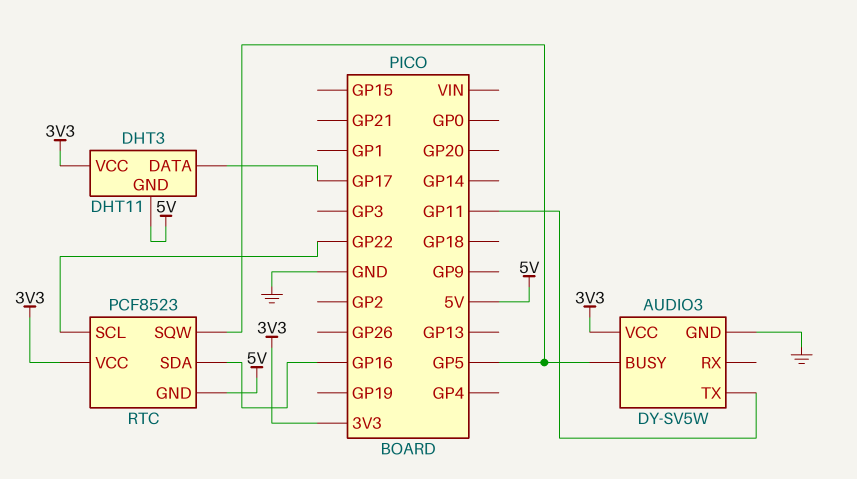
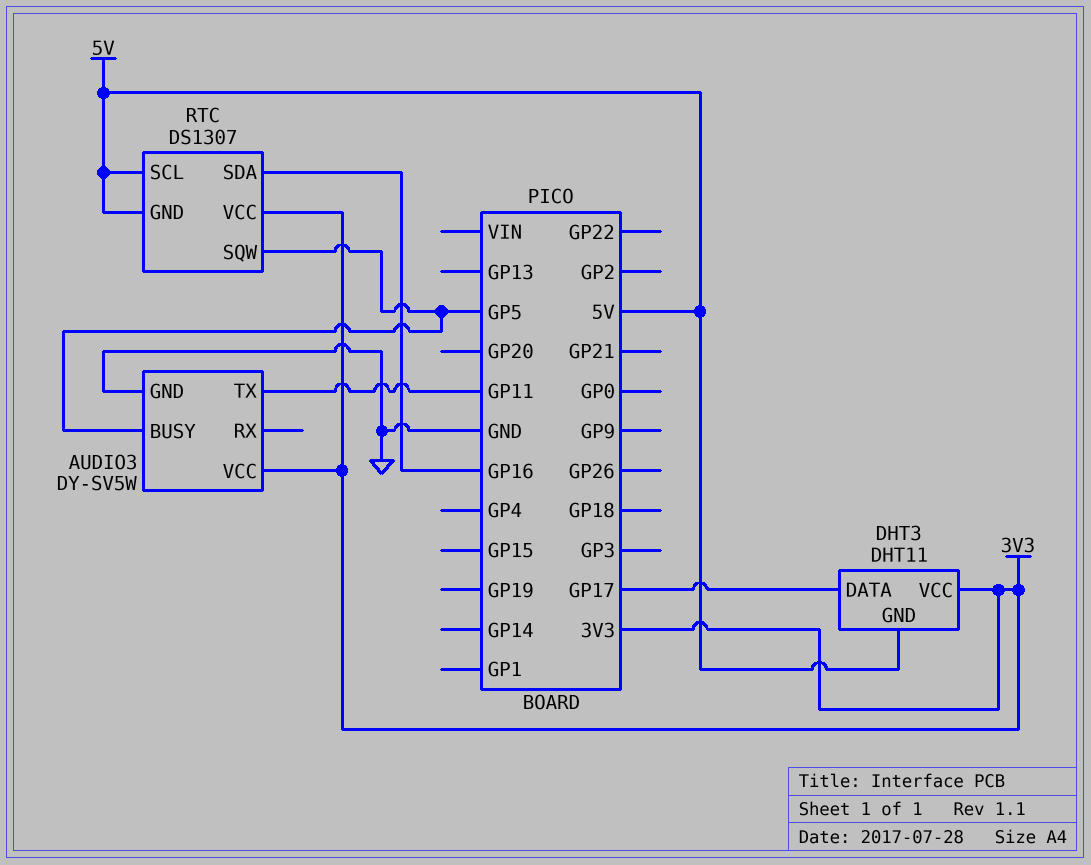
RTC: PCF8523 -> DS1307
RTC pin SCL: GP22 -> 5V

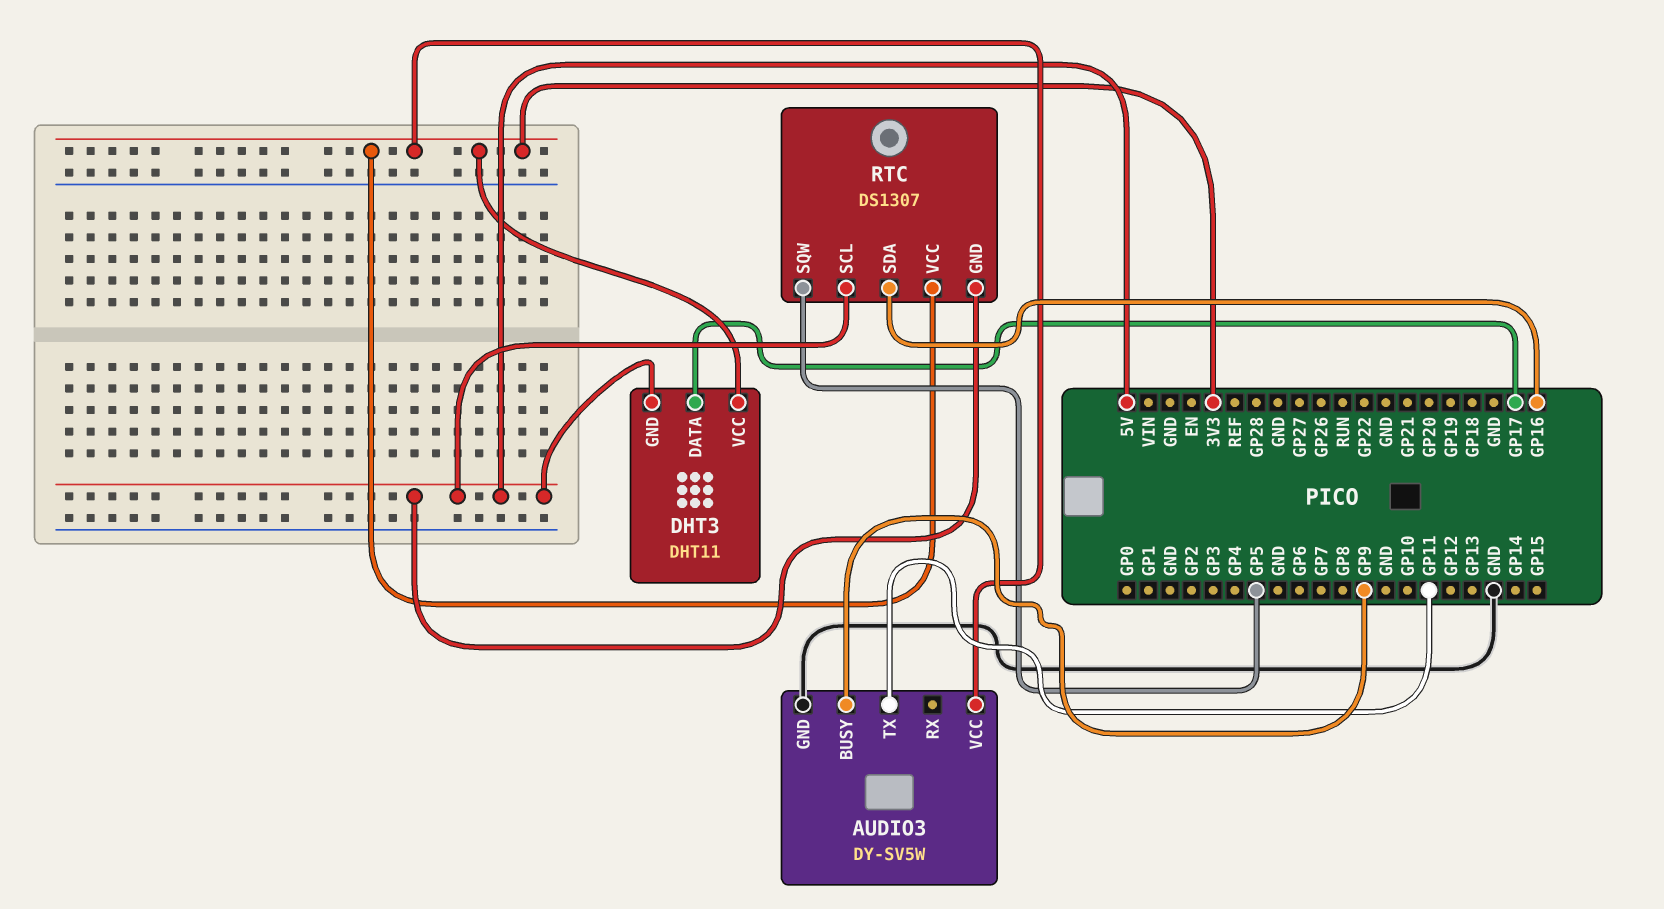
AUDIO3 pin BUSY: GP5 -> GP9

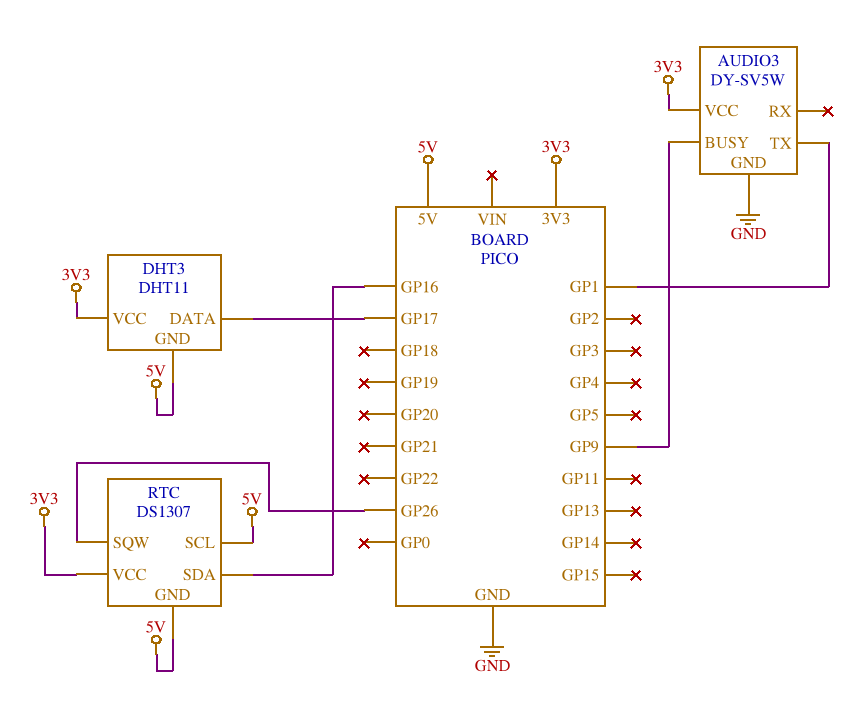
AUDIO3 pin TX: GP11 -> GP1
RTC pin SQW: GP5 -> GP26

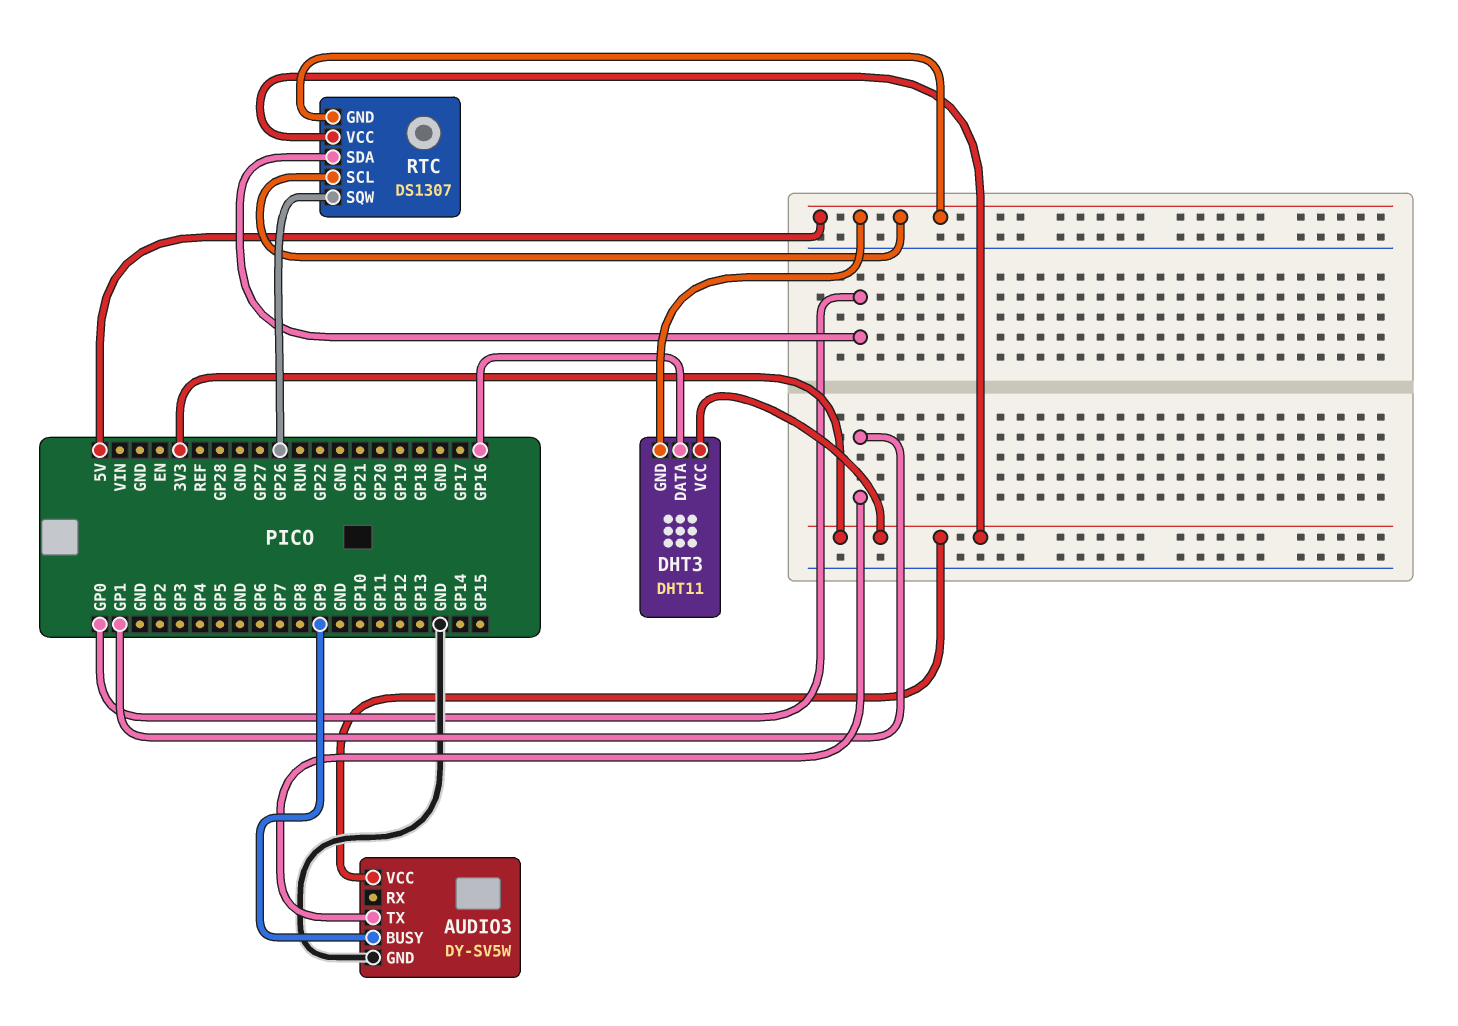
DHT3 pin DATA: GP17 -> GP16
RTC pin SDA: GP16 -> GP0

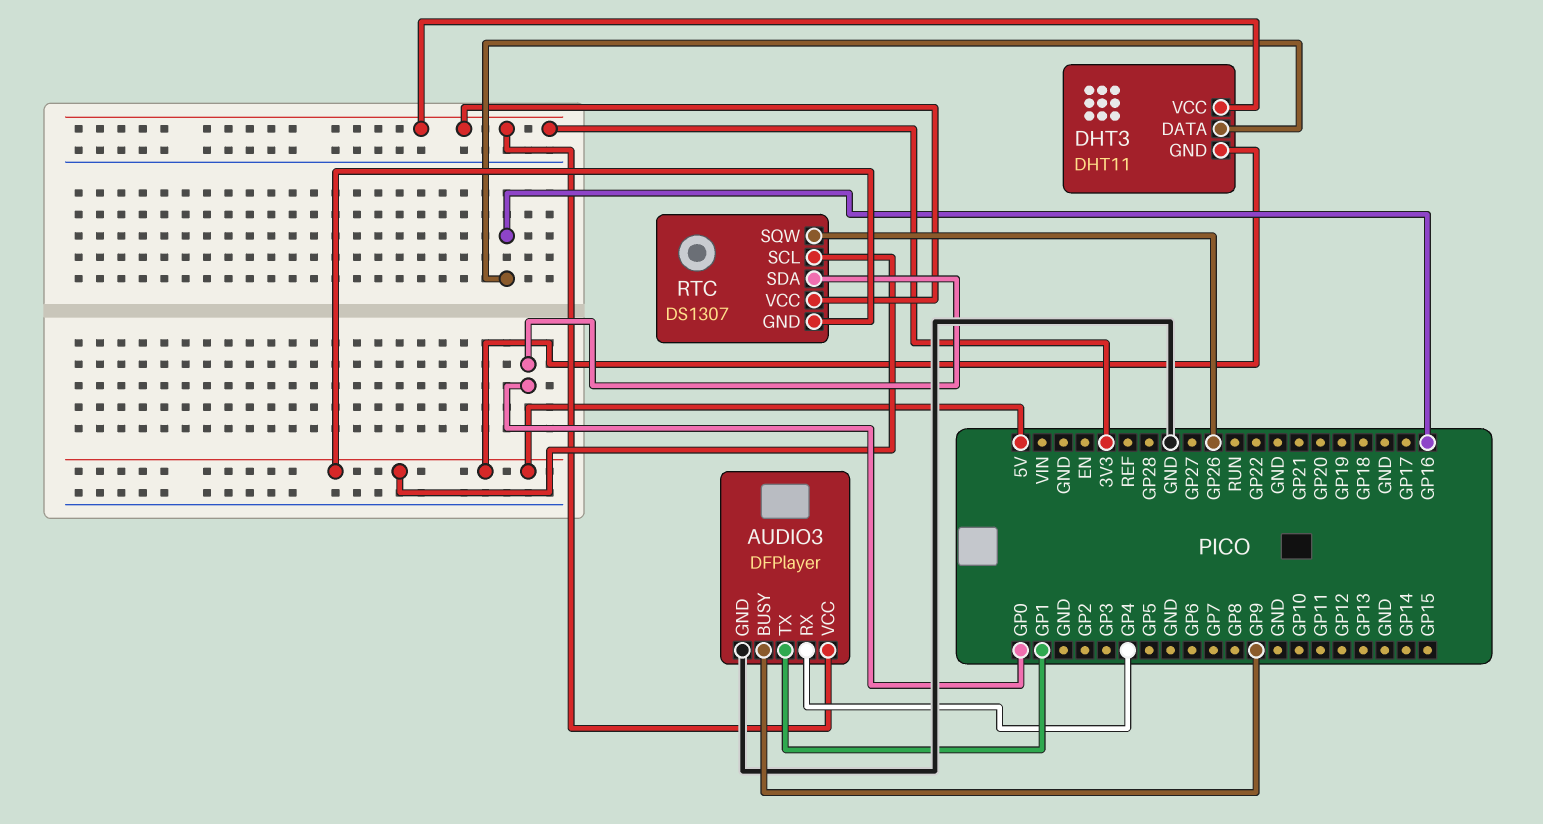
AUDIO3: DY-SV5W -> DFPlayer
AUDIO3 pin RX: none -> GP4

